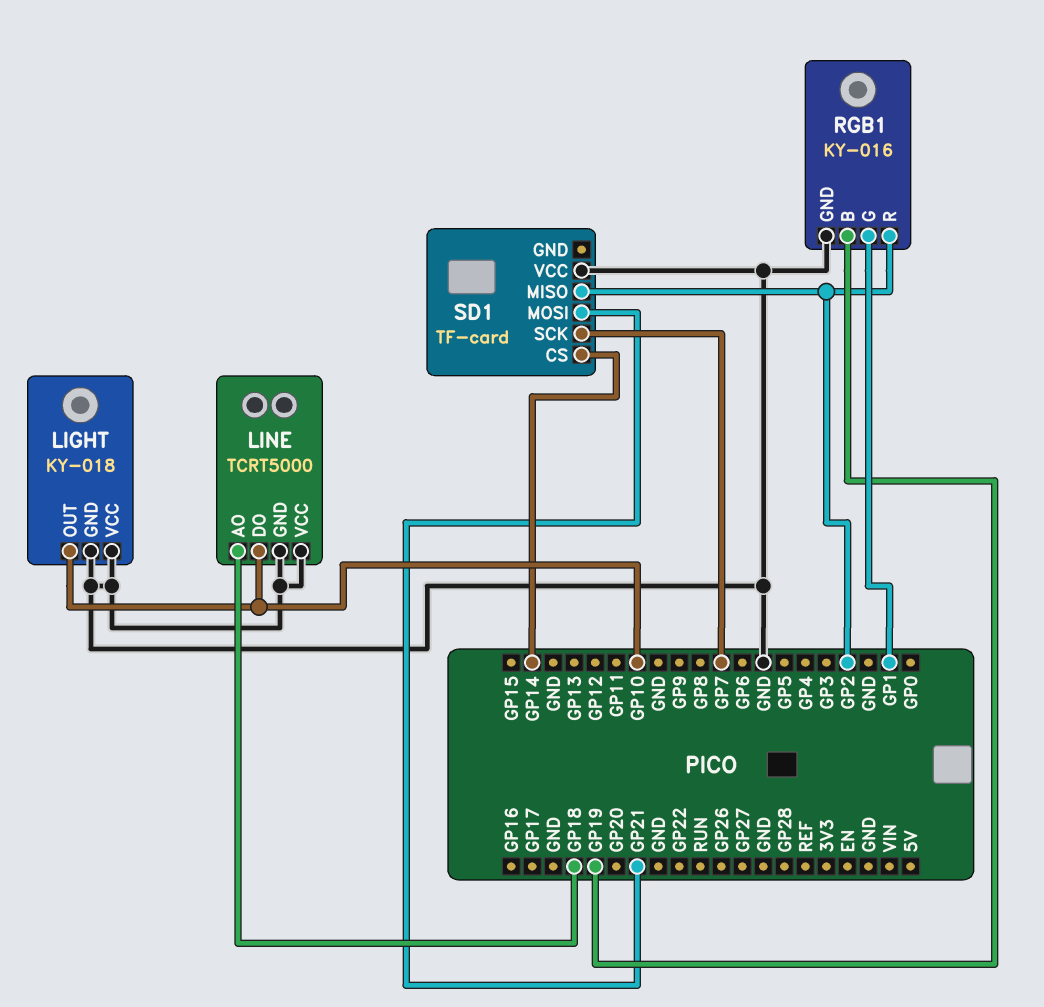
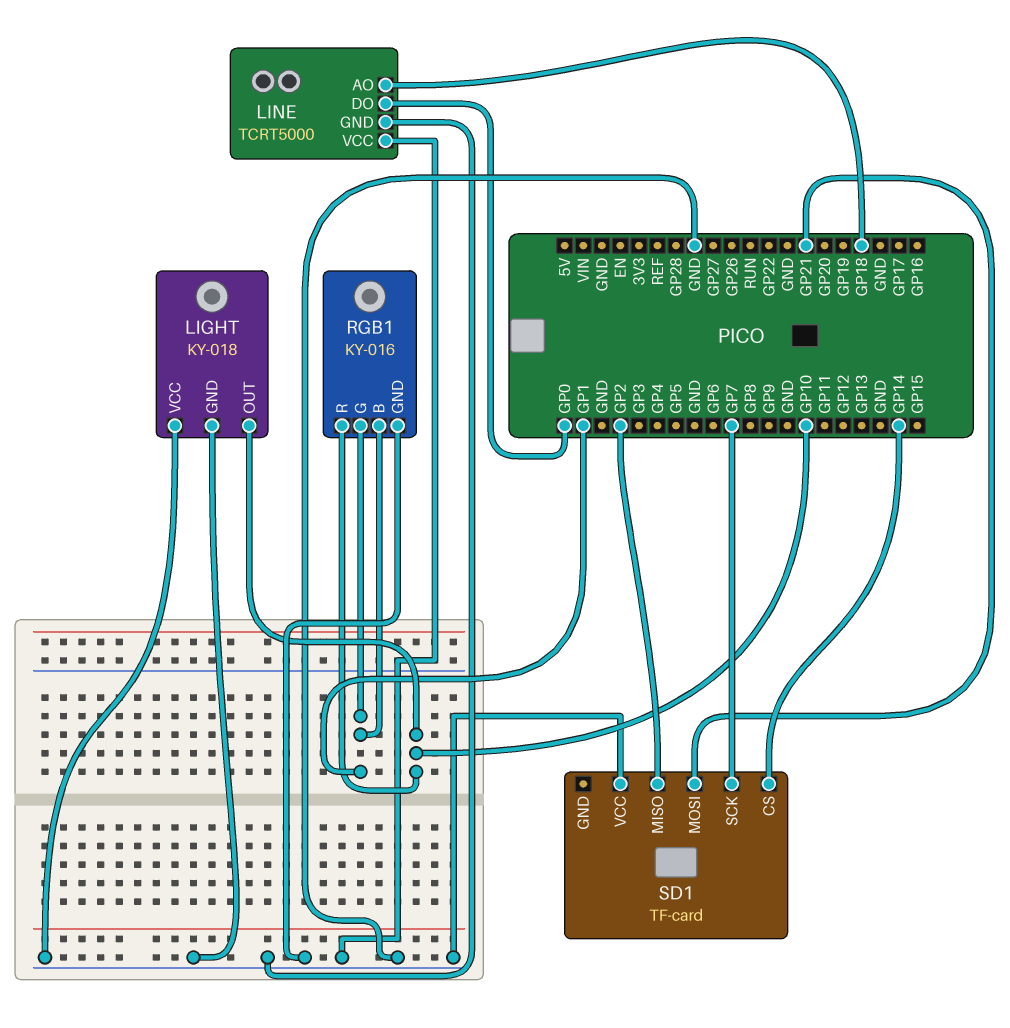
LINE pin DO: GP10 -> GP0
RGB1 pin B: GP19 -> GP1
RGB1 pin R: GP2 -> GP10

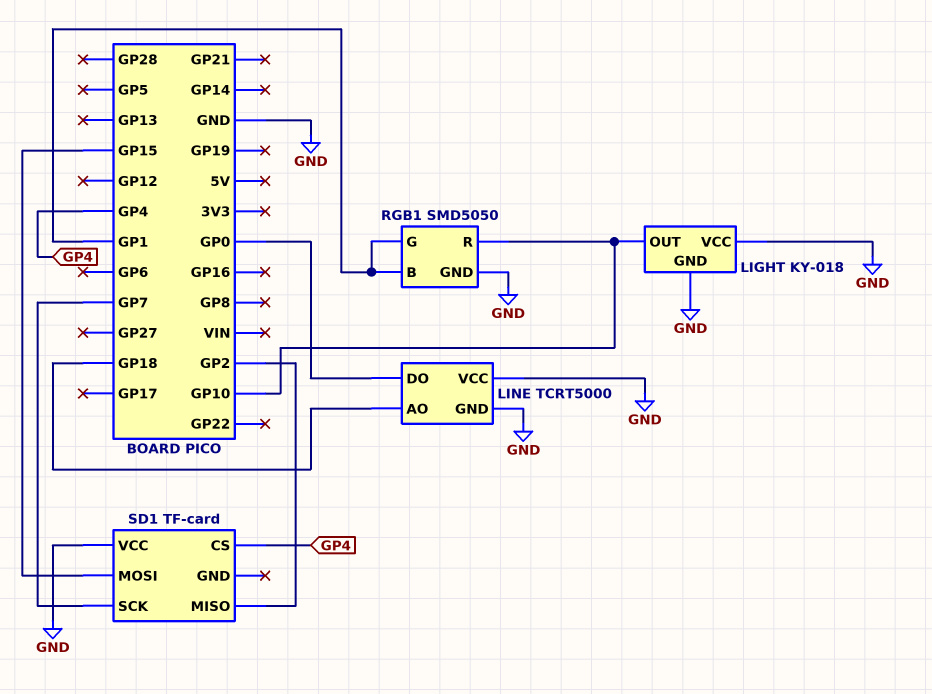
RGB1: KY-016 -> SMD5050
SD1 pin CS: GP14 -> GP4
SD1 pin MOSI: GP21 -> GP15

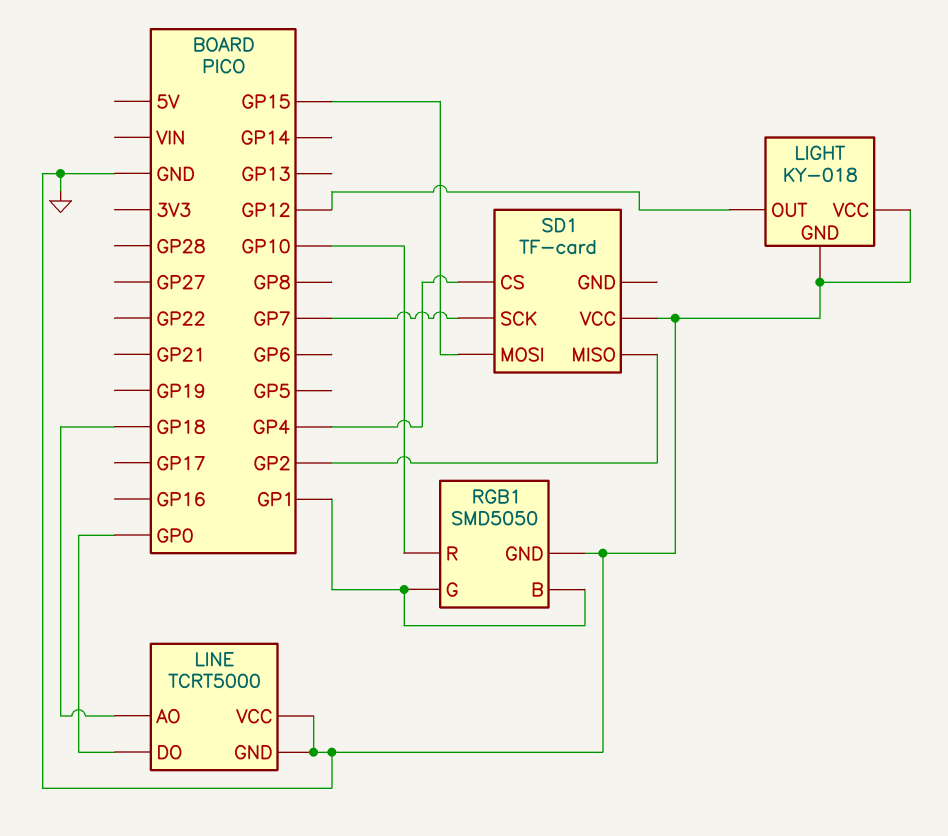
LIGHT pin OUT: GP10 -> GP12

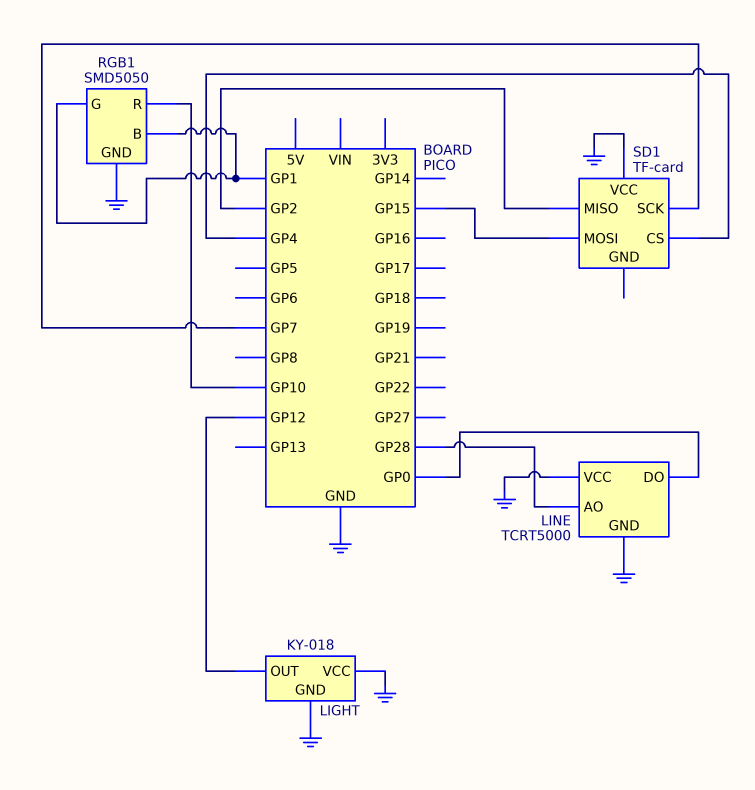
LINE pin AO: GP18 -> GP28

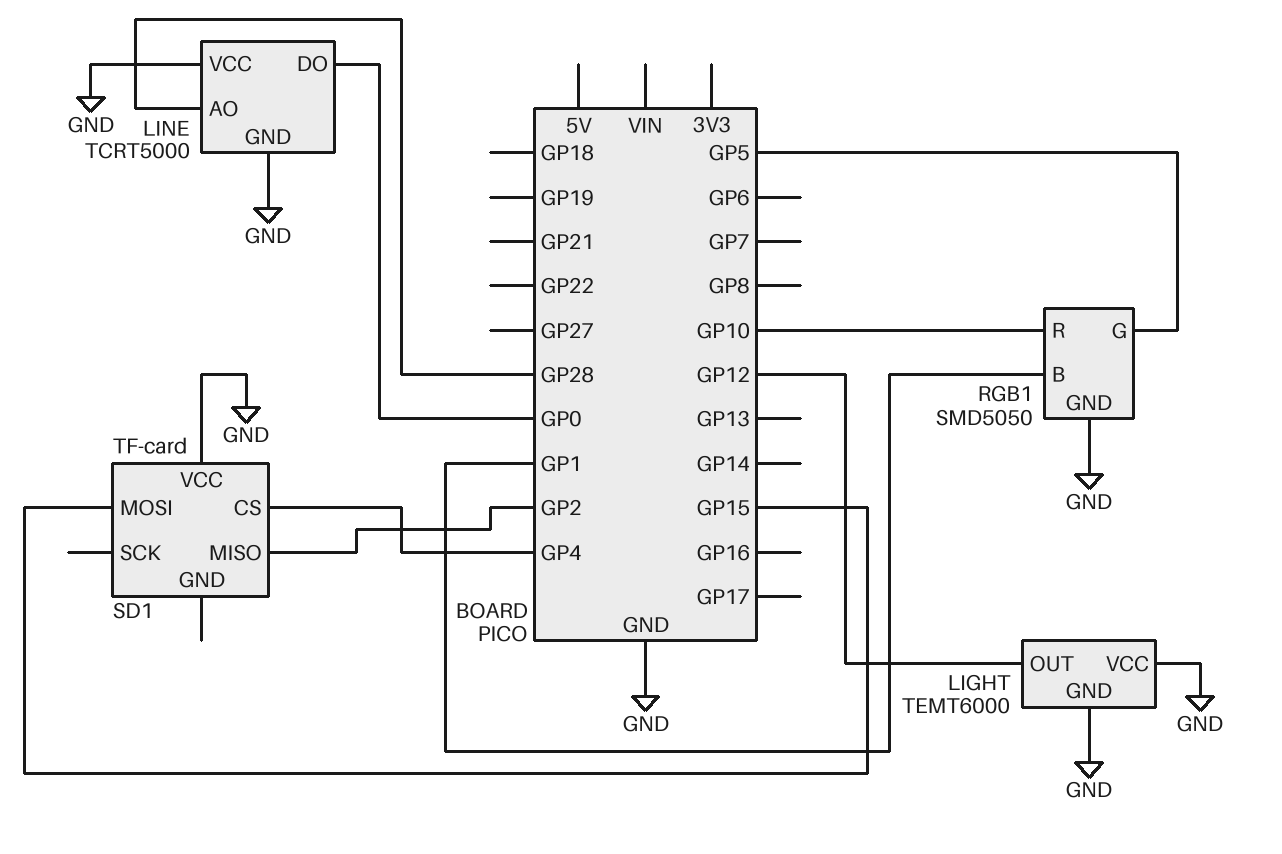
LIGHT: KY-018 -> TEMT6000
RGB1 pin G: GP1 -> GP5
SD1 pin SCK: GP7 -> none

